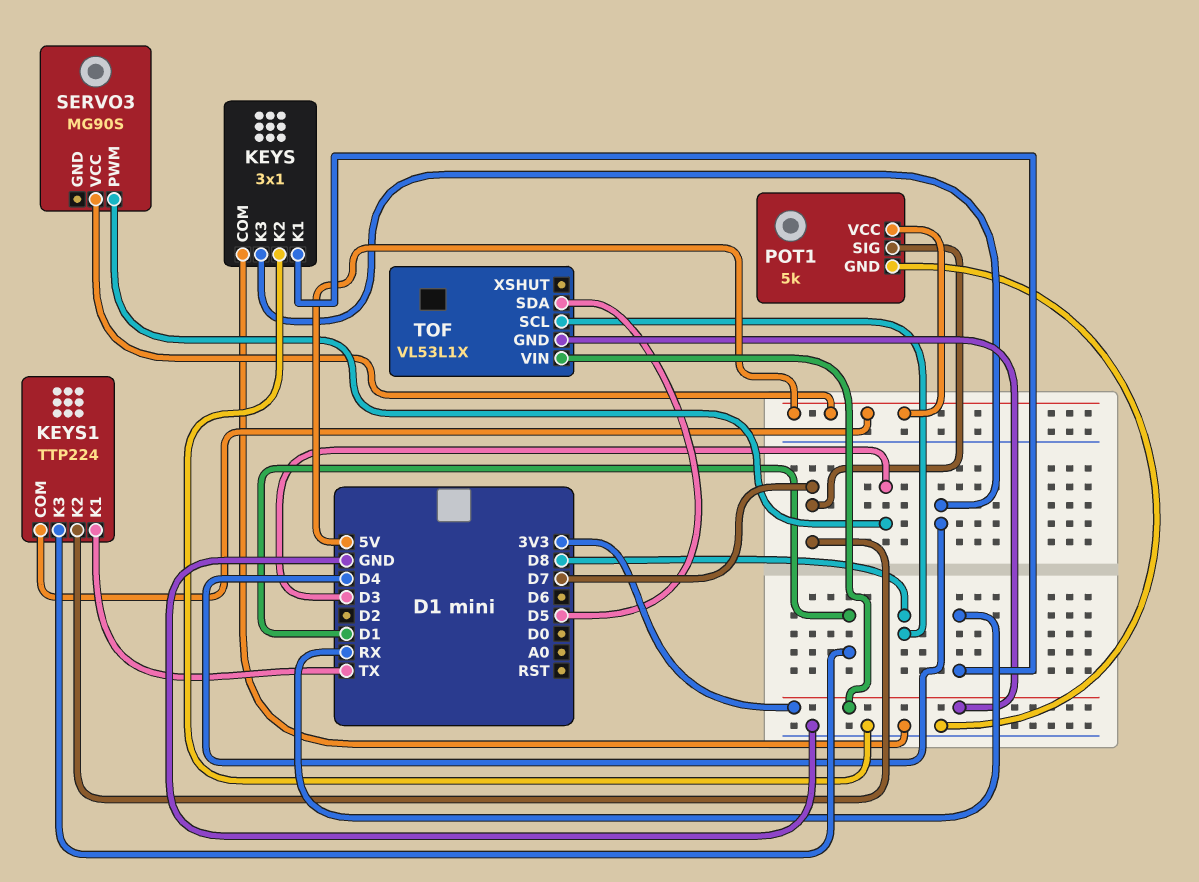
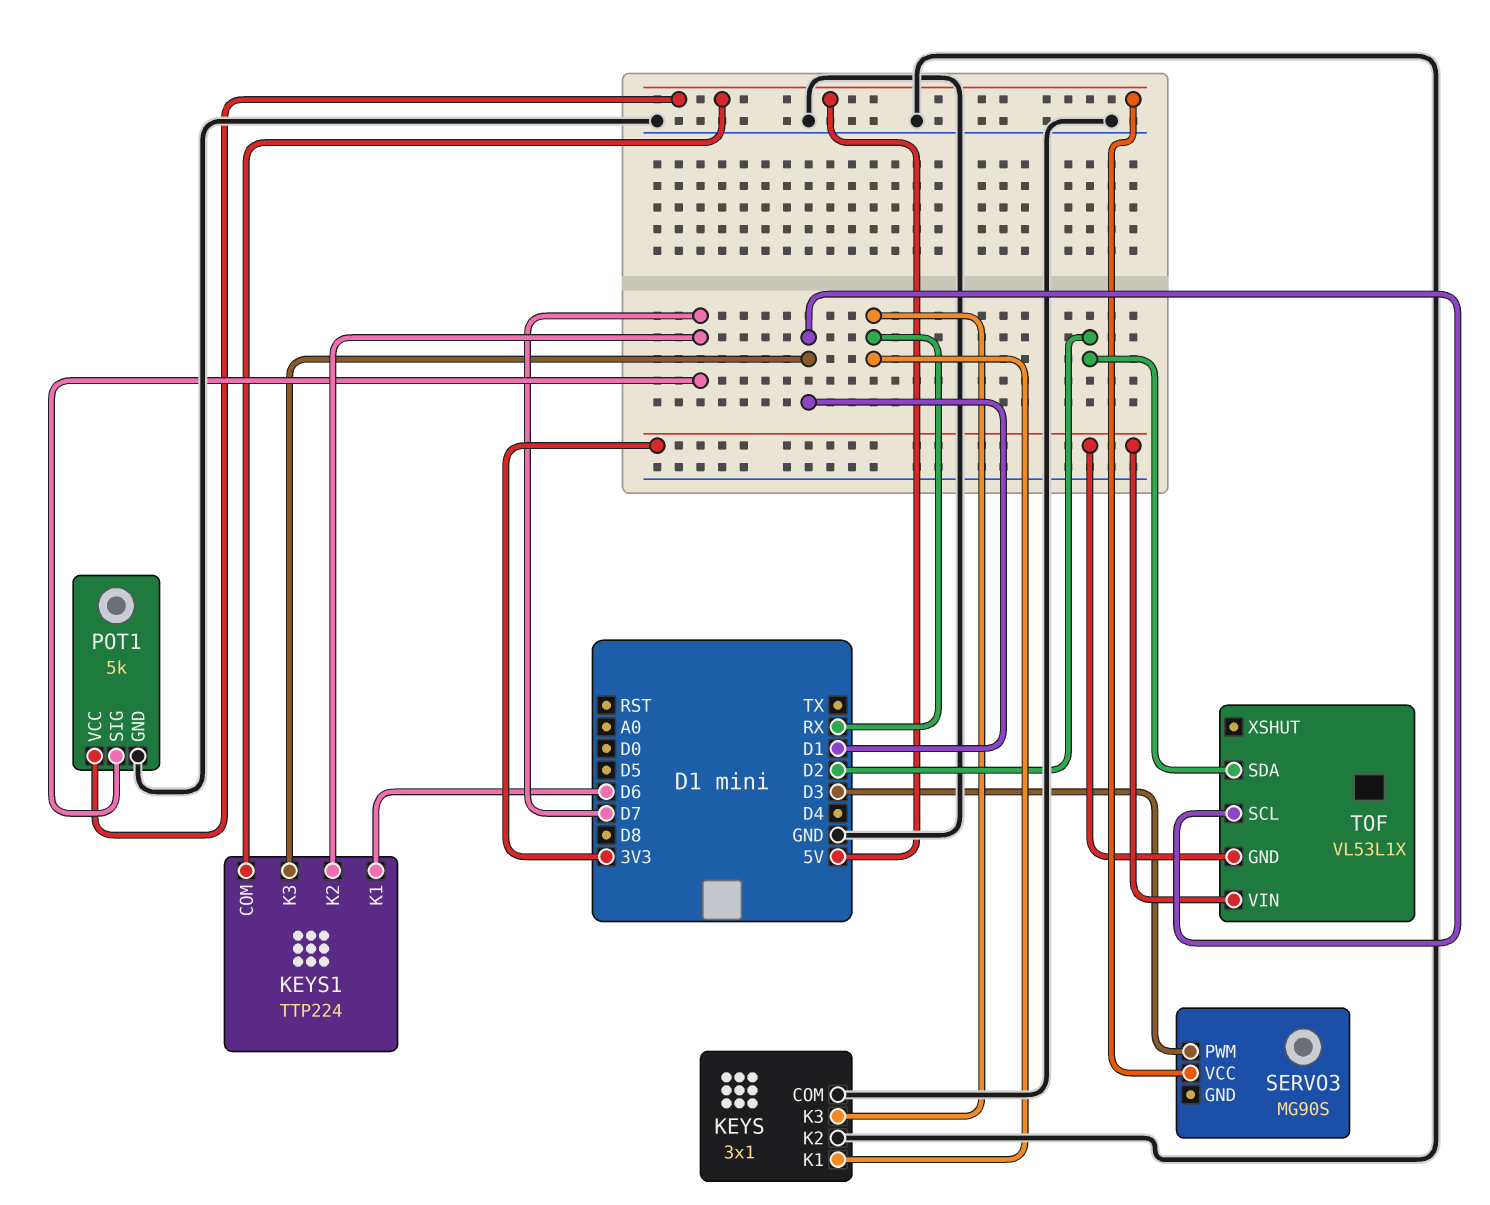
KEYS pin K3: D4 -> RX
KEYS1 pin K1: TX -> D6
TOF pin SCL: D8 -> D1
TOF pin SDA: D5 -> D2

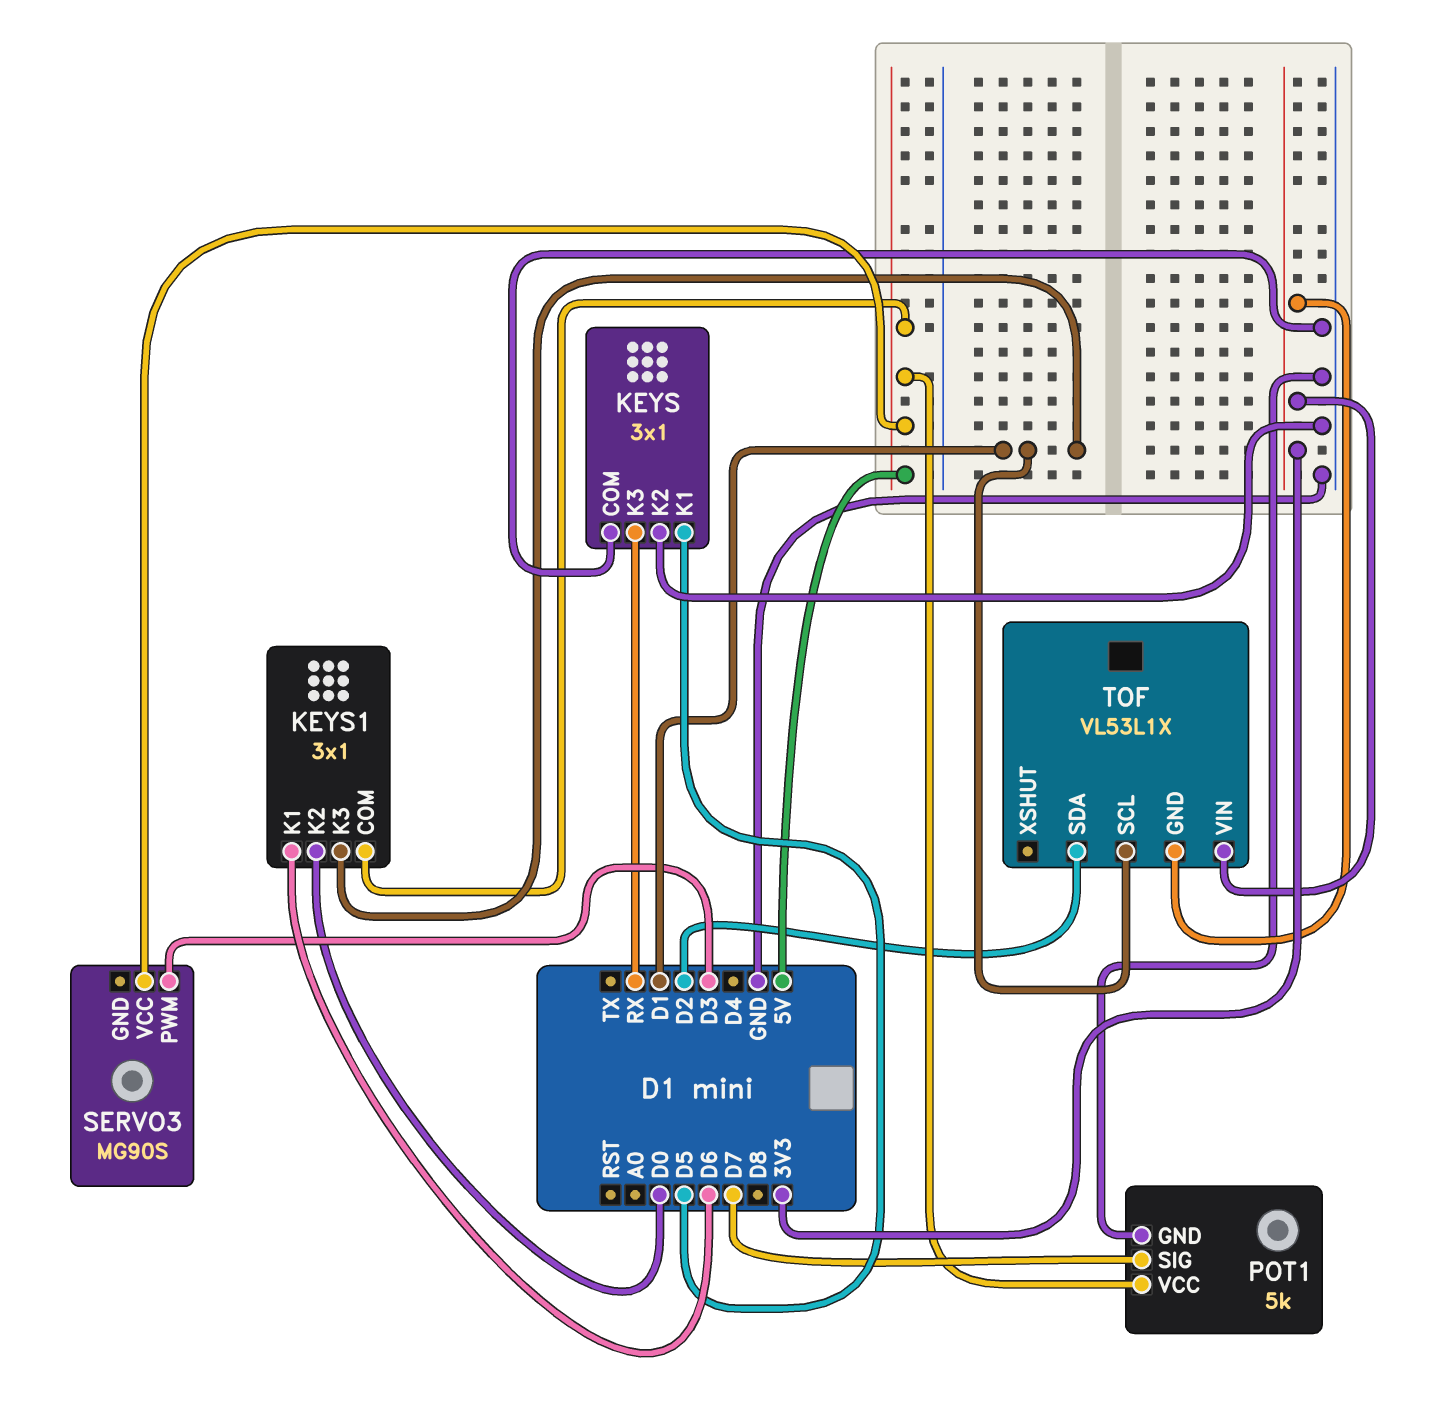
KEYS pin K1: RX -> D5
KEYS1: TTP224 -> 3x1
KEYS1 pin K2: D7 -> D0

